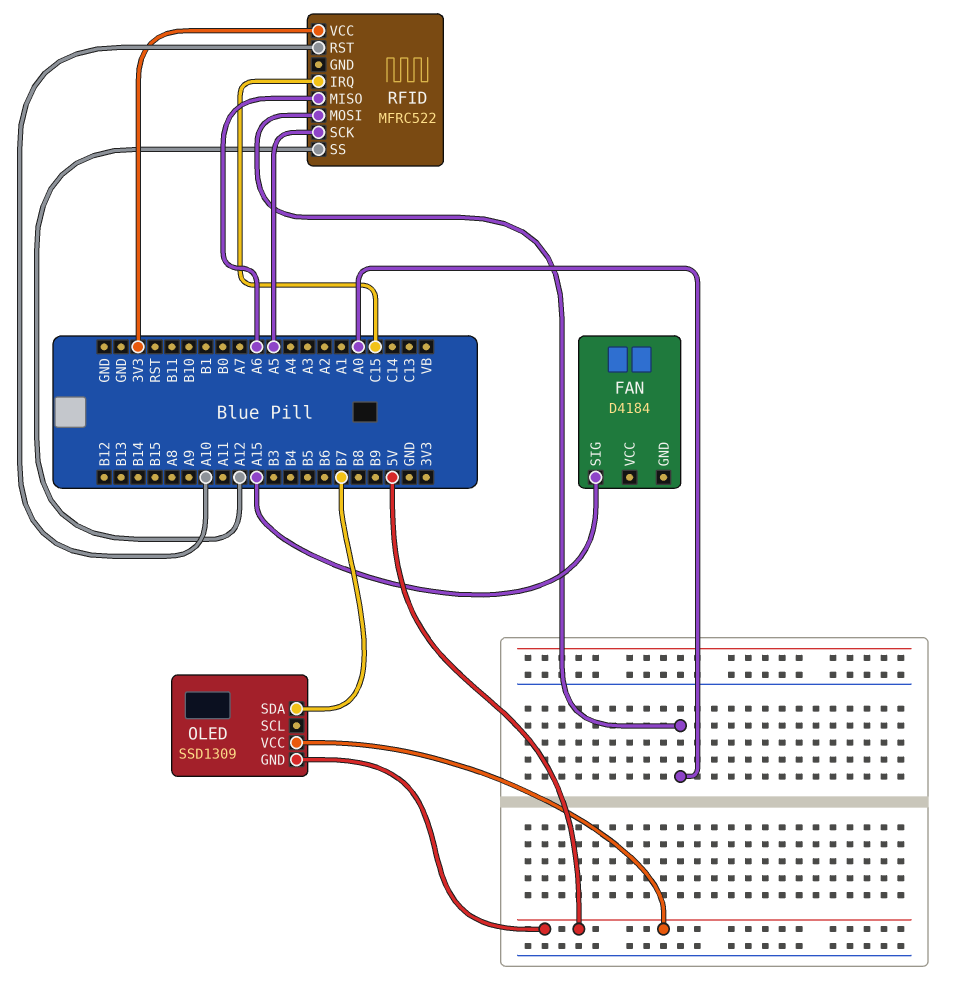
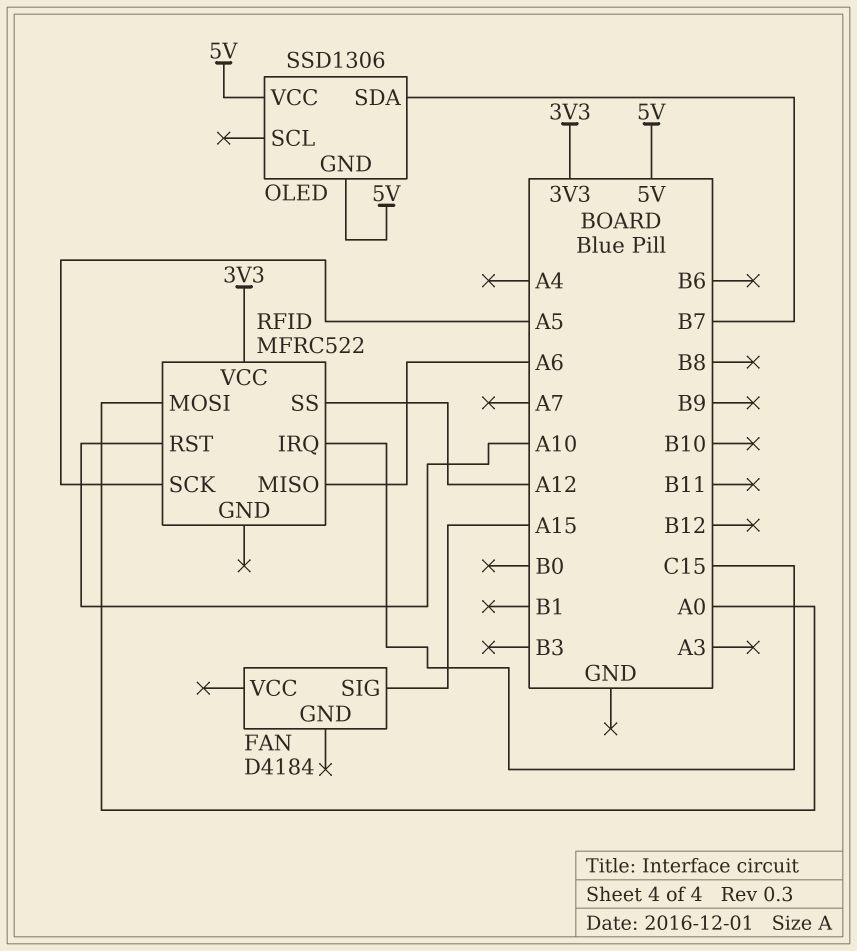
OLED: SSD1309 -> SSD1306

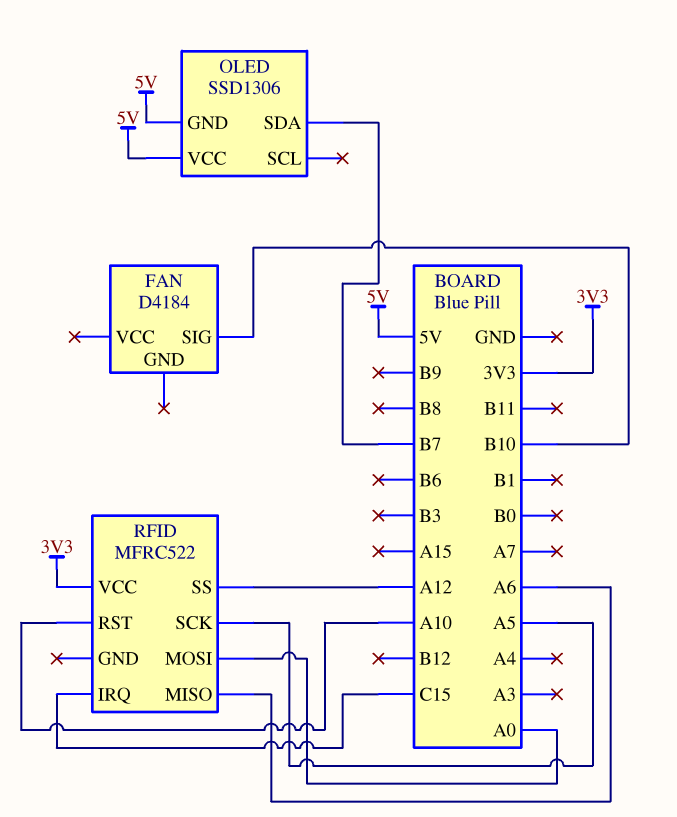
FAN pin SIG: A15 -> B10

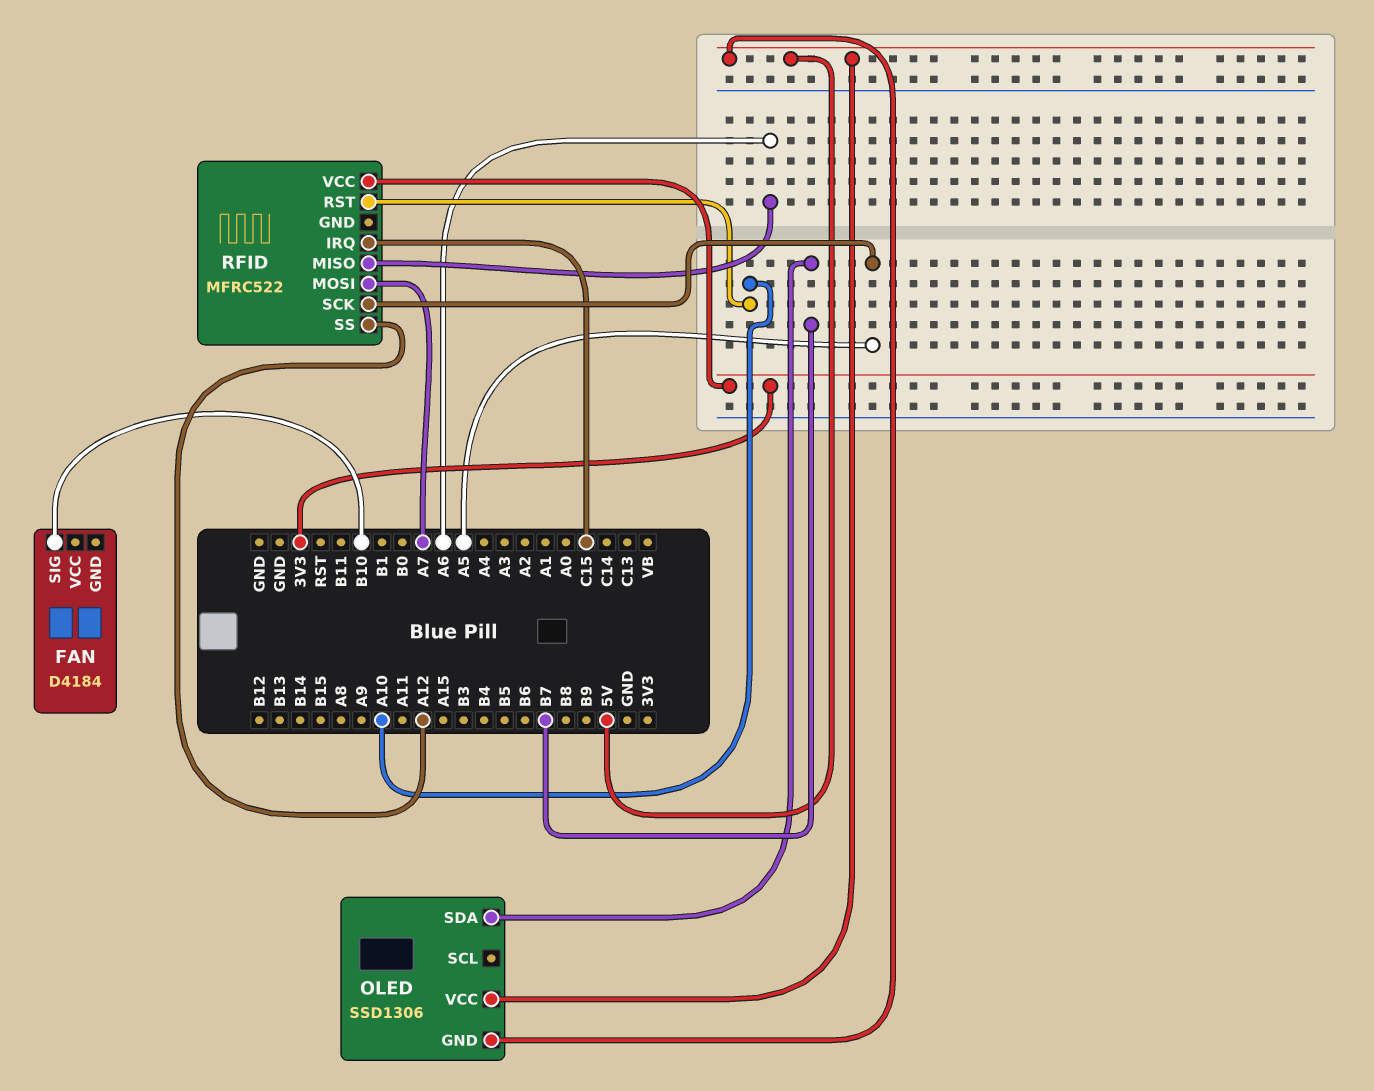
RFID pin MOSI: A0 -> A7

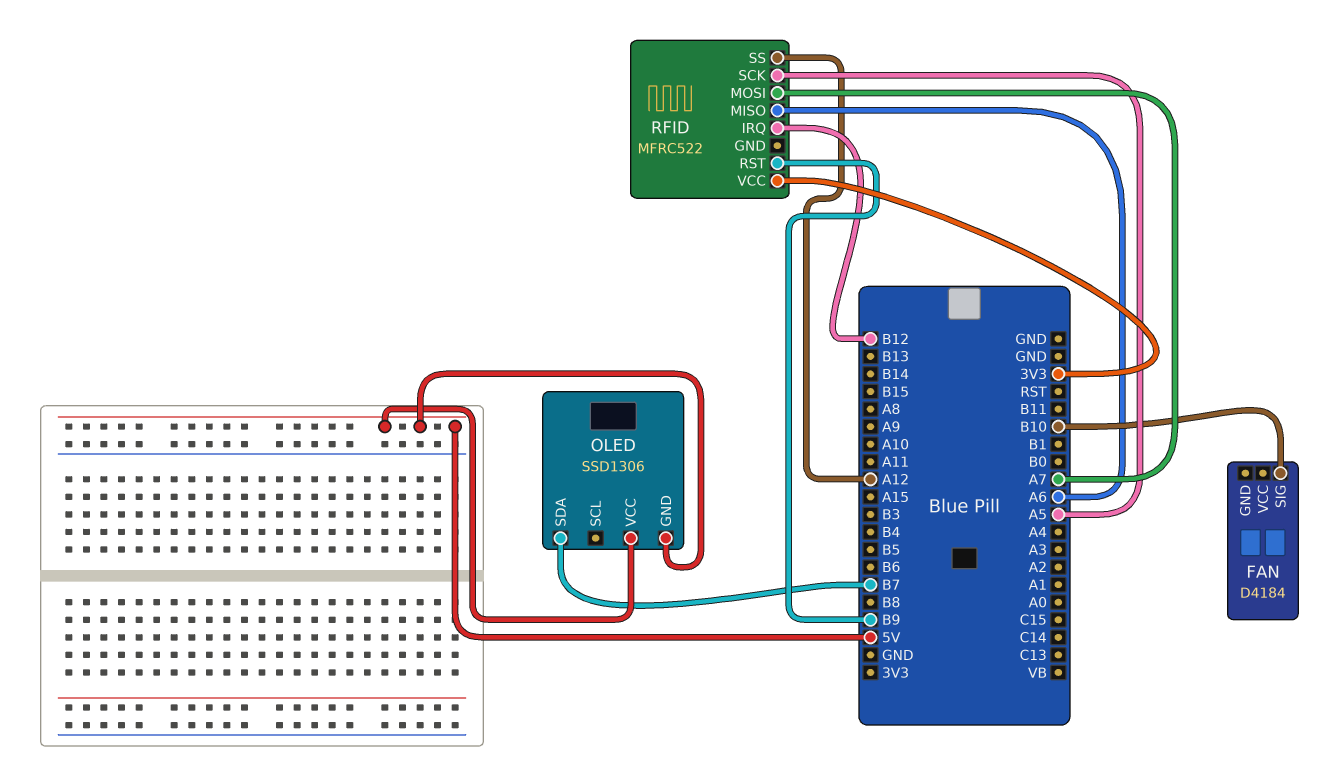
RFID pin IRQ: C15 -> B12
RFID pin RST: A10 -> B9

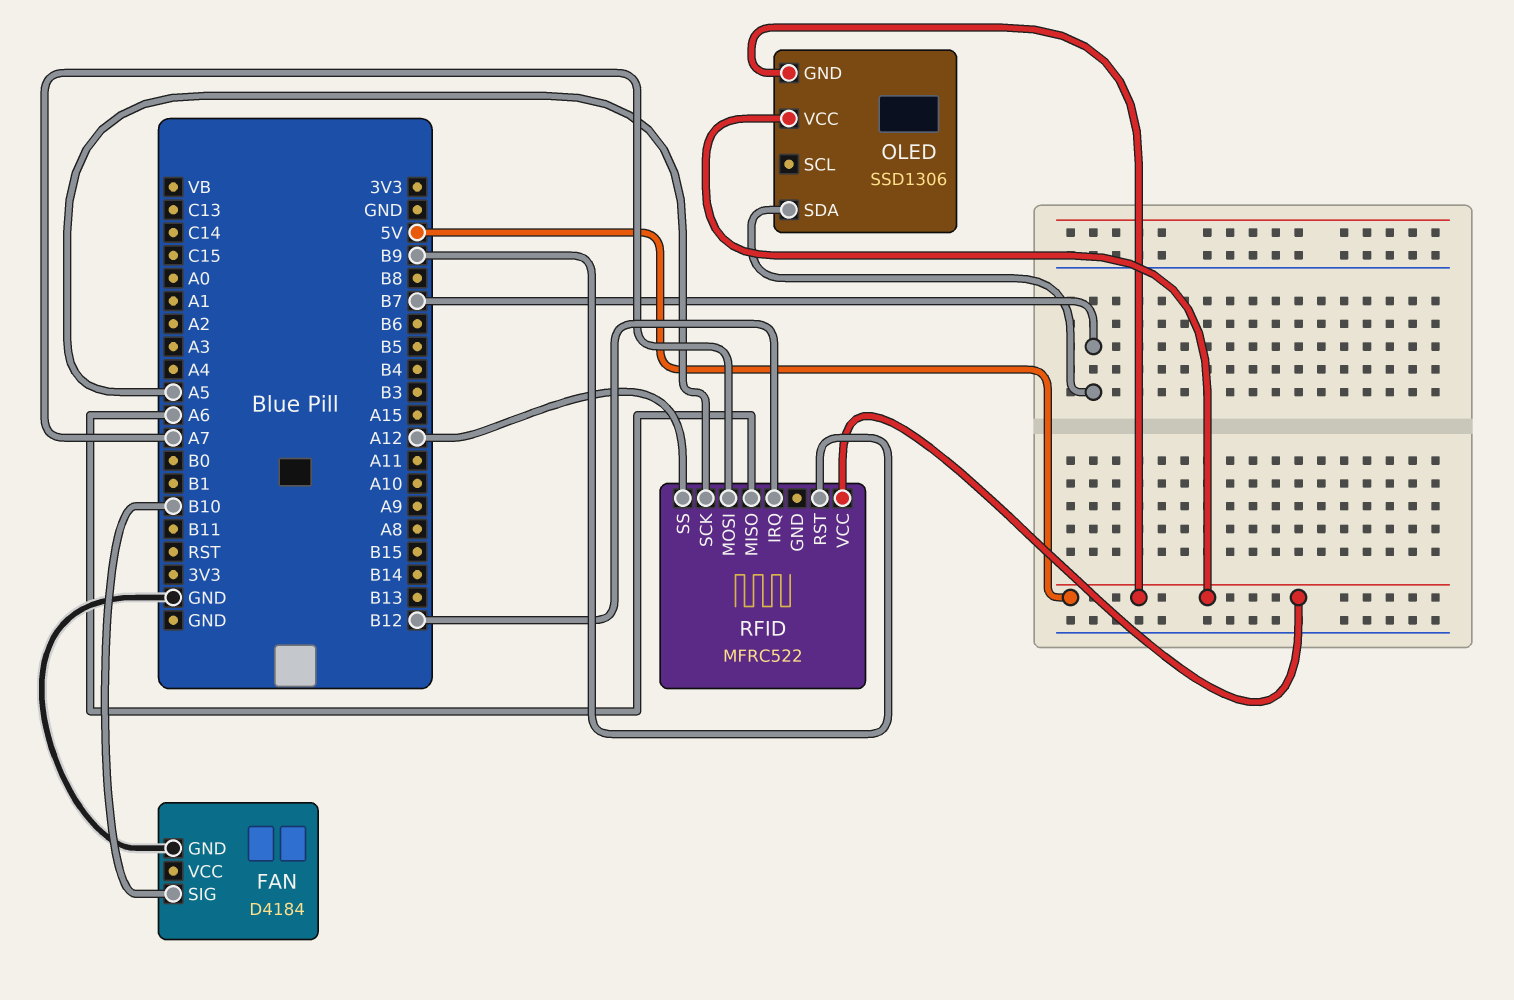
FAN pin GND: none -> GND
RFID pin VCC: 3V3 -> 5V

